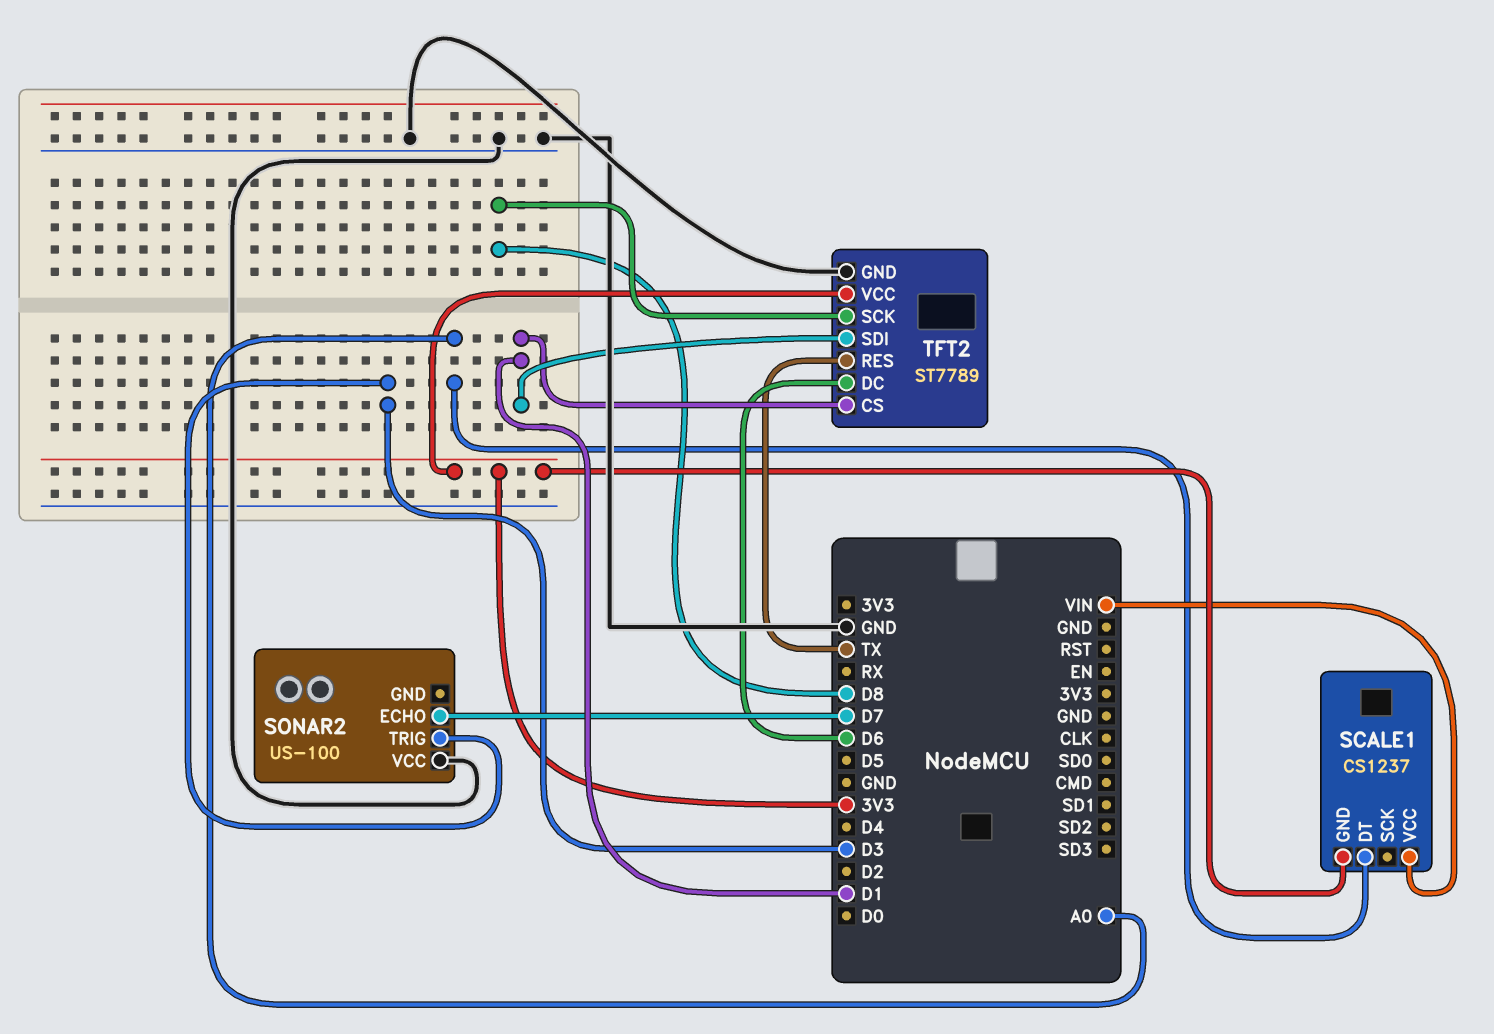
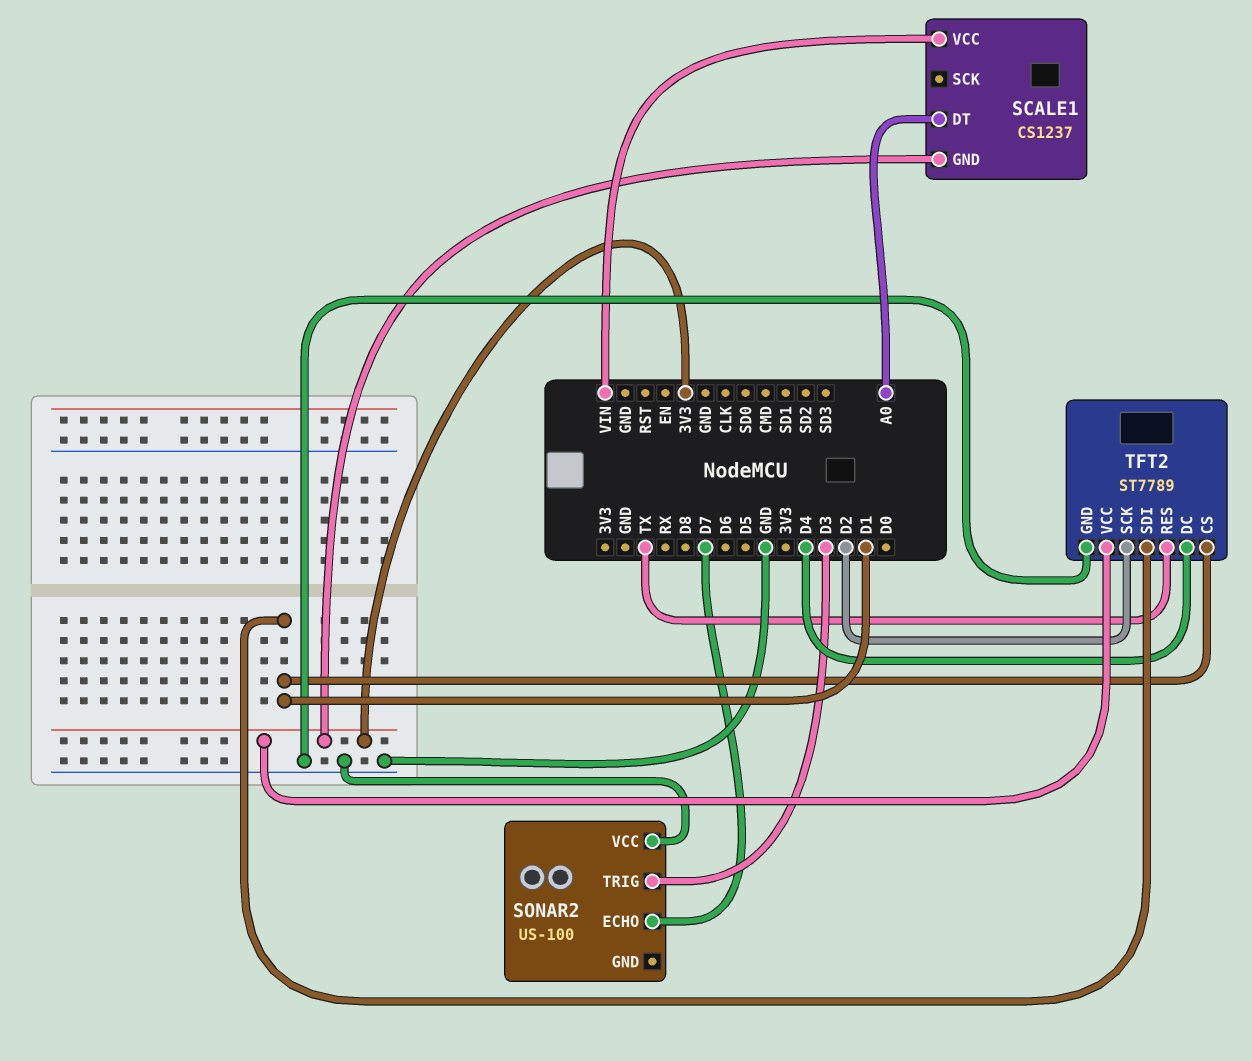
TFT2 pin DC: D6 -> D4
TFT2 pin SCK: D8 -> D2

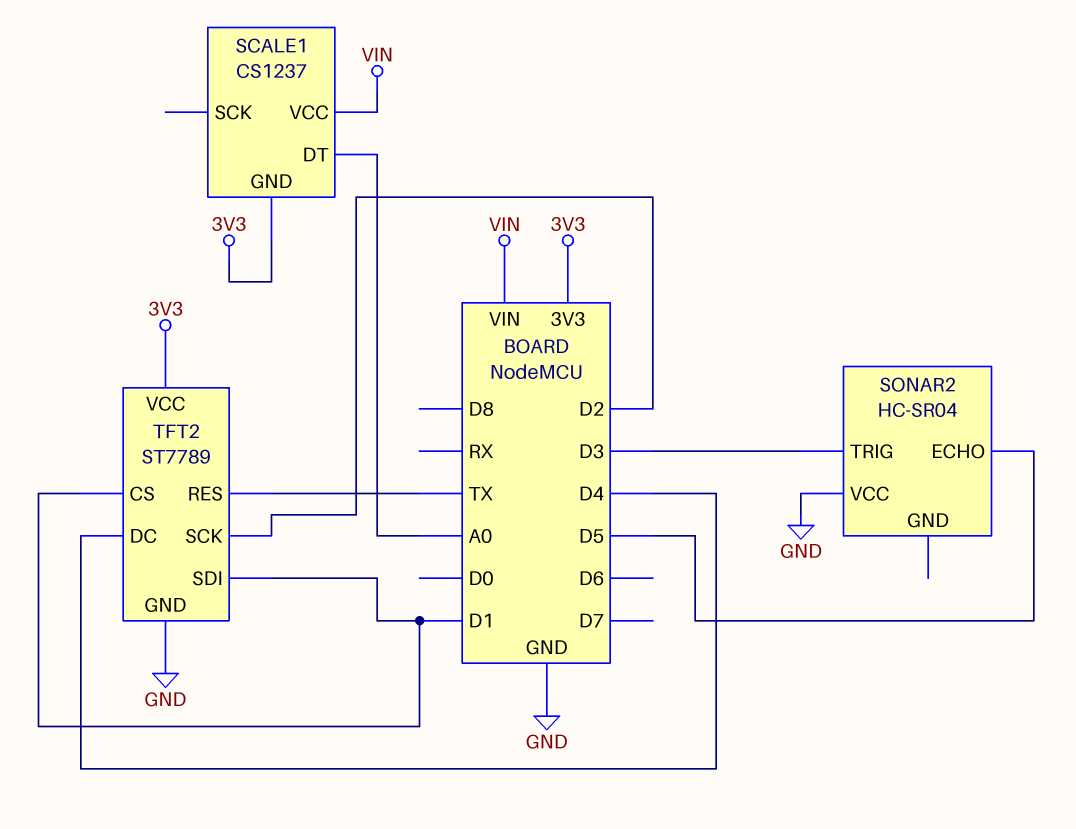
SONAR2: US-100 -> HC-SR04
SONAR2 pin ECHO: D7 -> D5

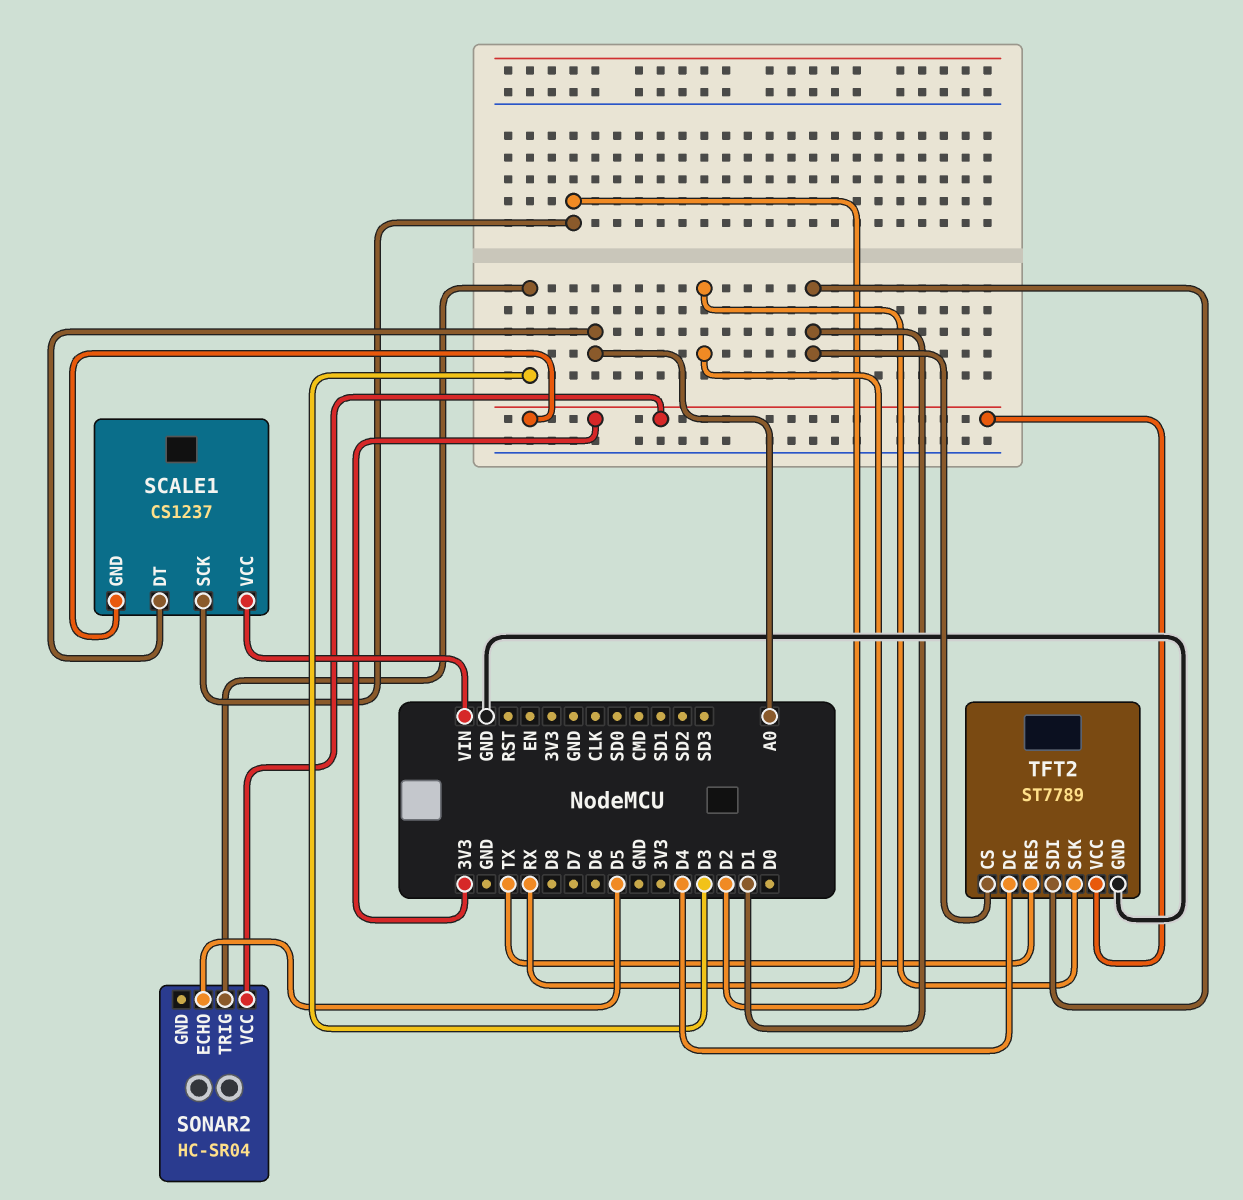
SCALE1 pin SCK: none -> RX
SONAR2 pin VCC: GND -> 3V3

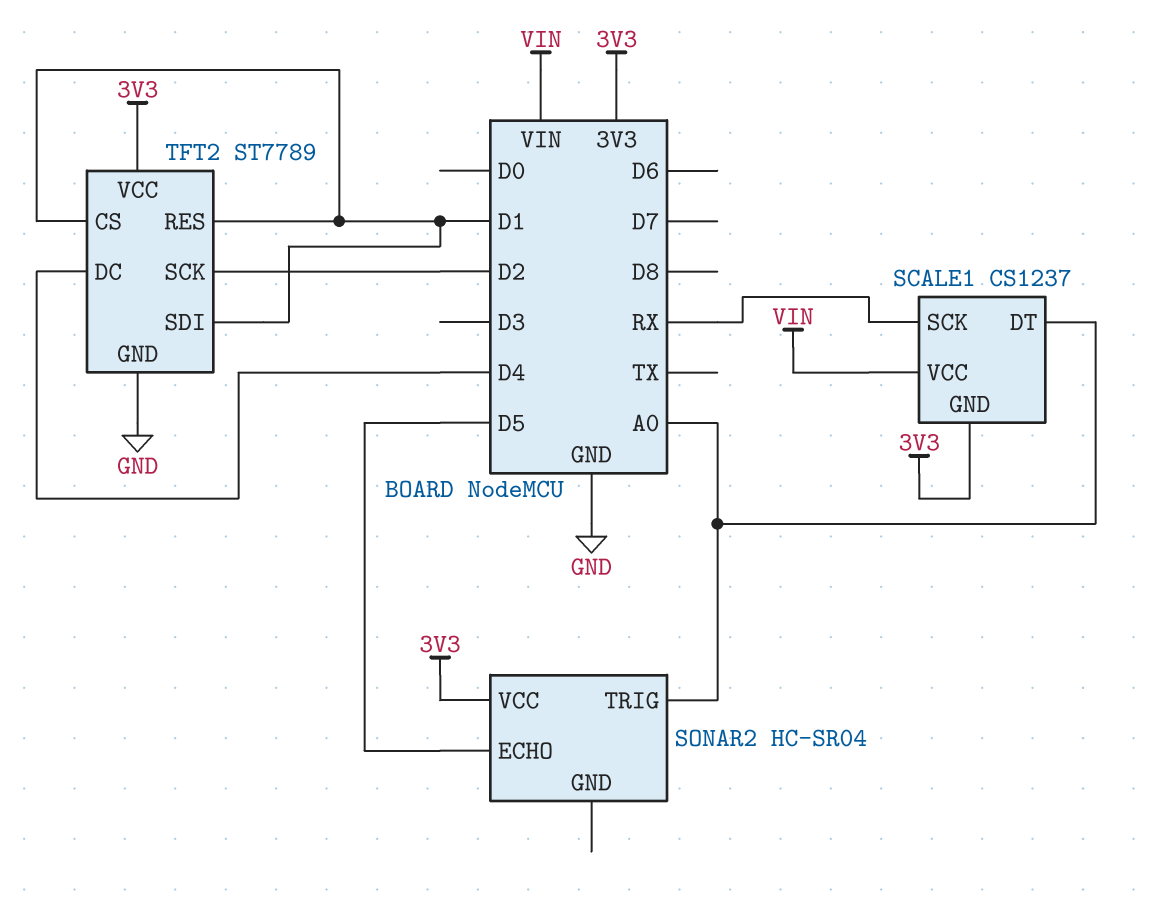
SONAR2 pin TRIG: D3 -> A0
TFT2 pin RES: TX -> D1

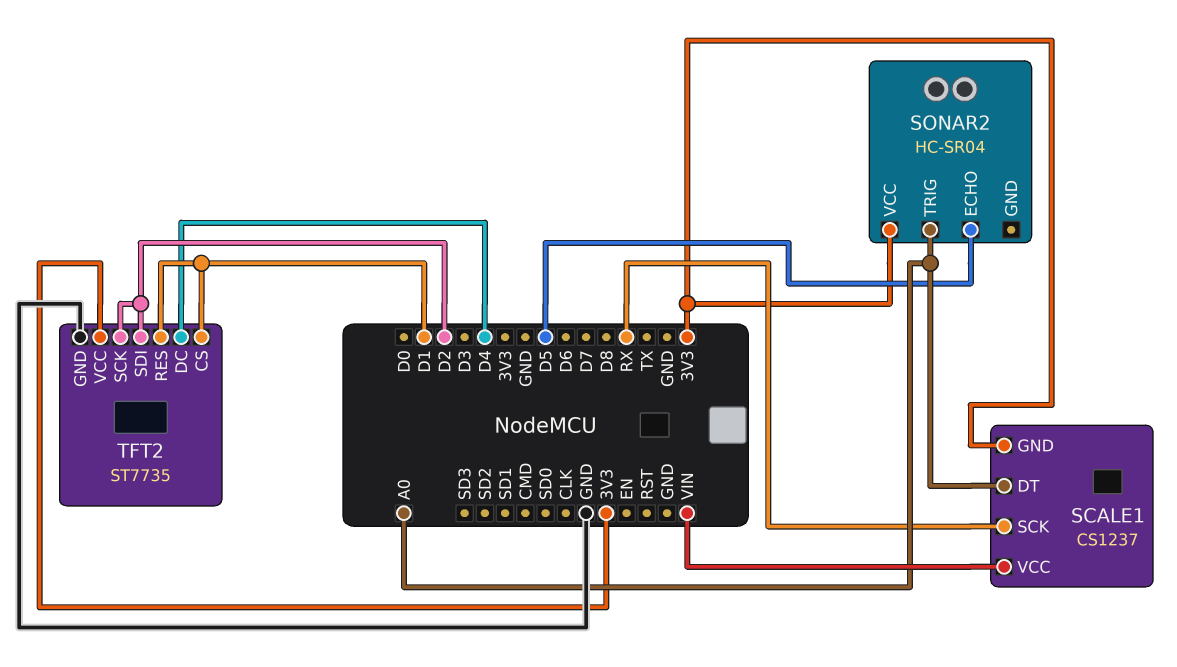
TFT2: ST7789 -> ST7735
TFT2 pin SDI: D1 -> D2

